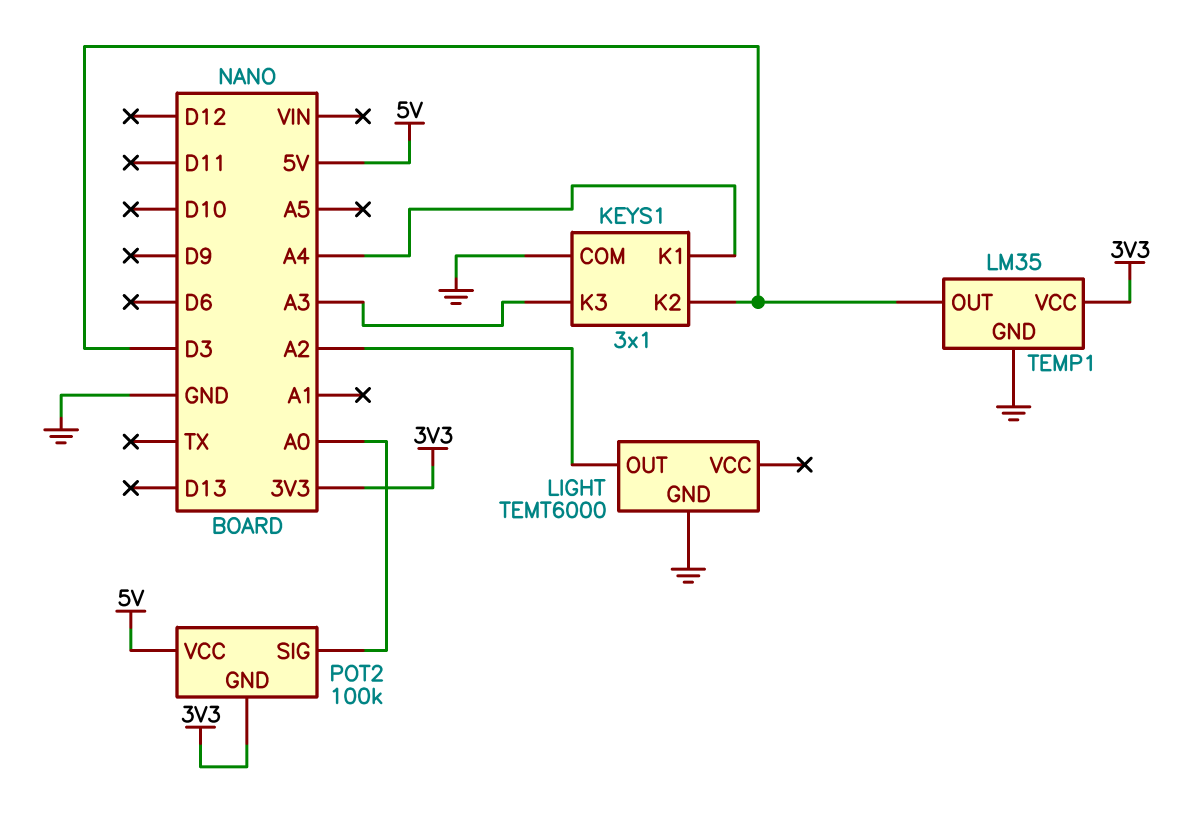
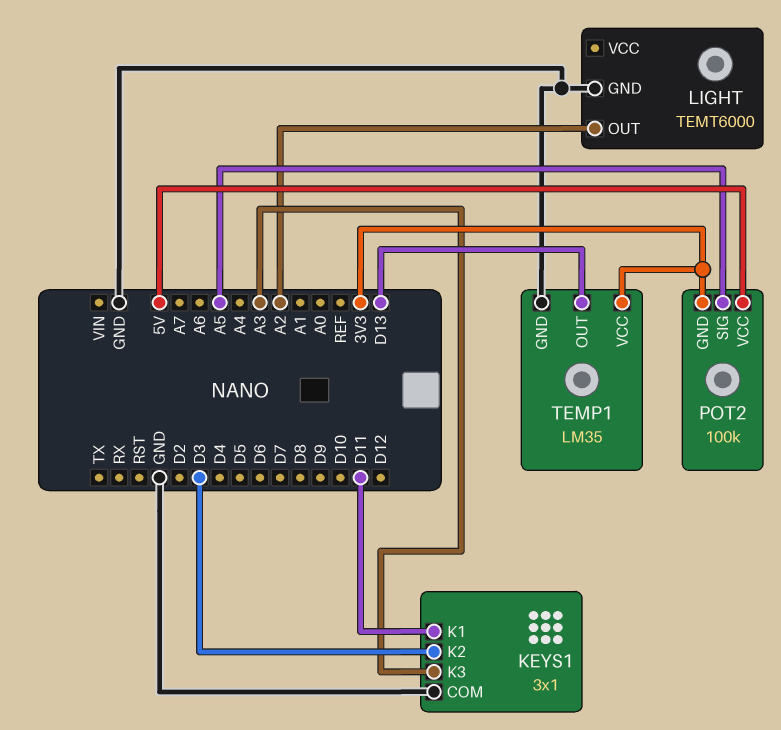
KEYS1 pin K1: A4 -> D11
POT2 pin SIG: A0 -> A5
TEMP1 pin OUT: D3 -> D13

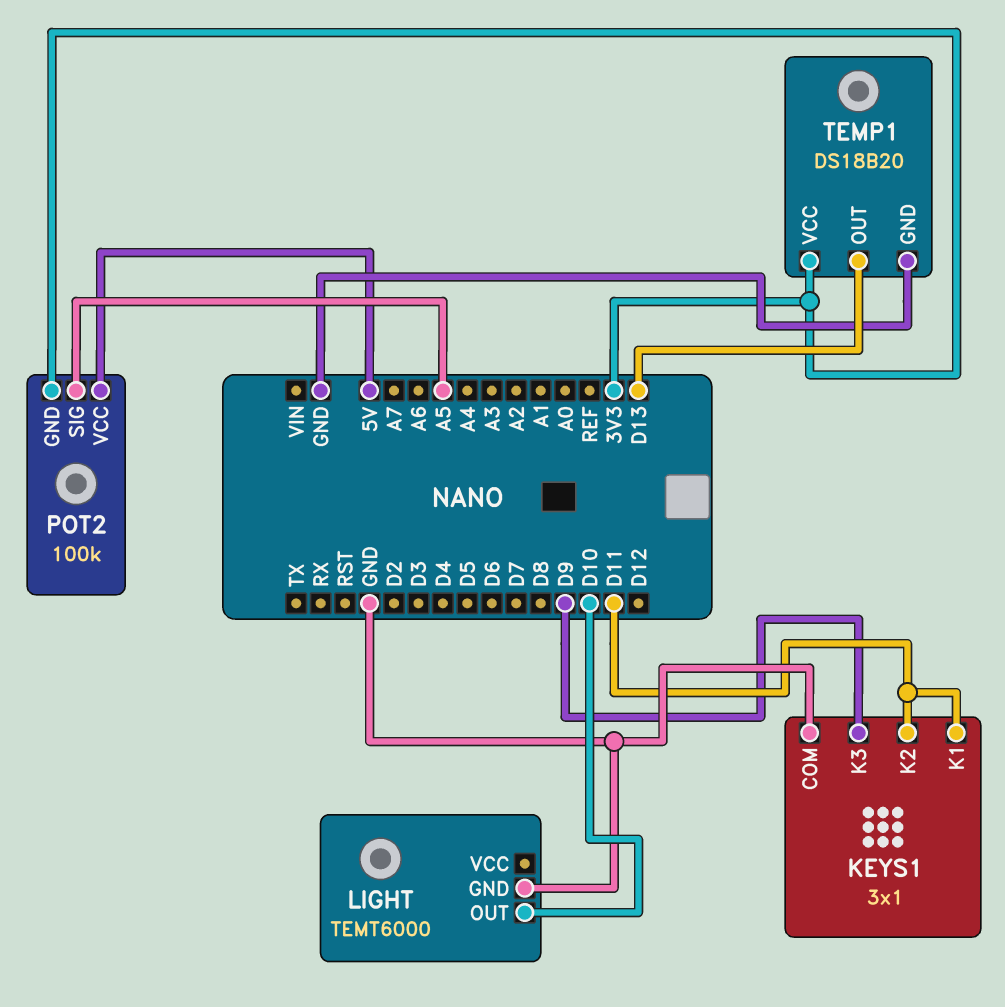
KEYS1 pin K2: D3 -> D11
KEYS1 pin K3: A3 -> D9
LIGHT pin OUT: A2 -> D10
TEMP1: LM35 -> DS18B20

